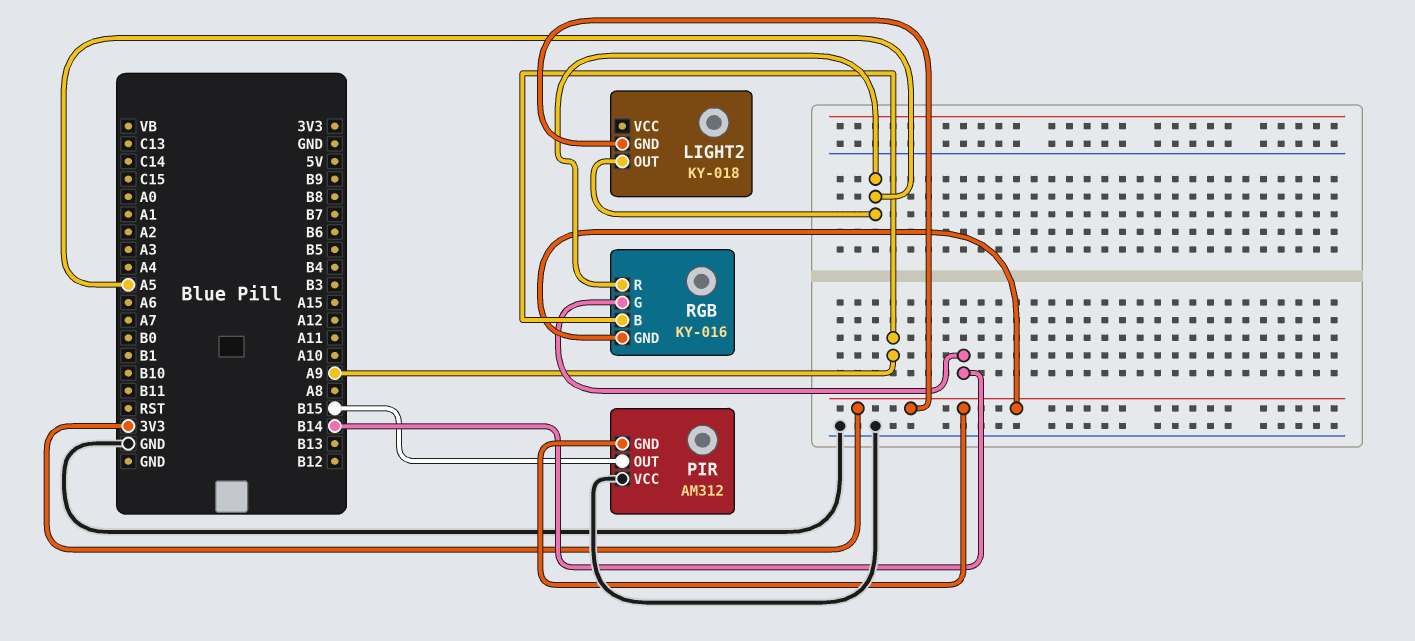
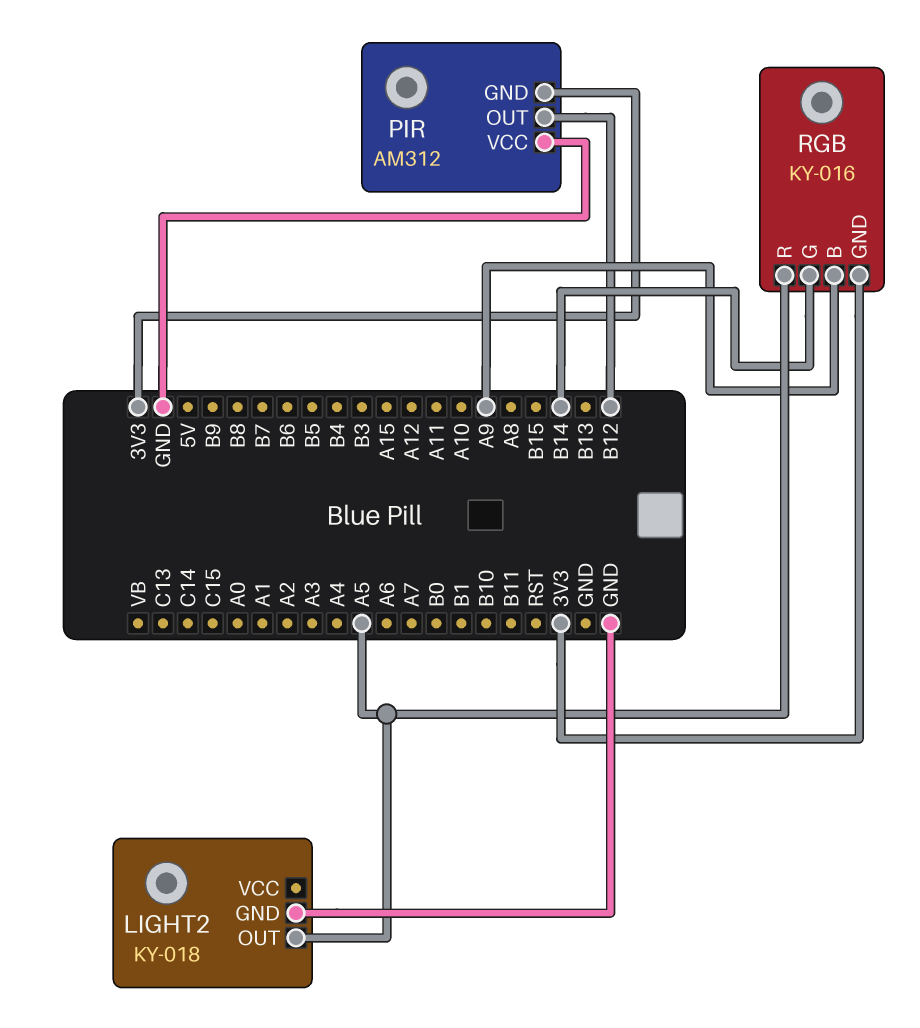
LIGHT2 pin GND: 3V3 -> GND
PIR pin OUT: B15 -> B12

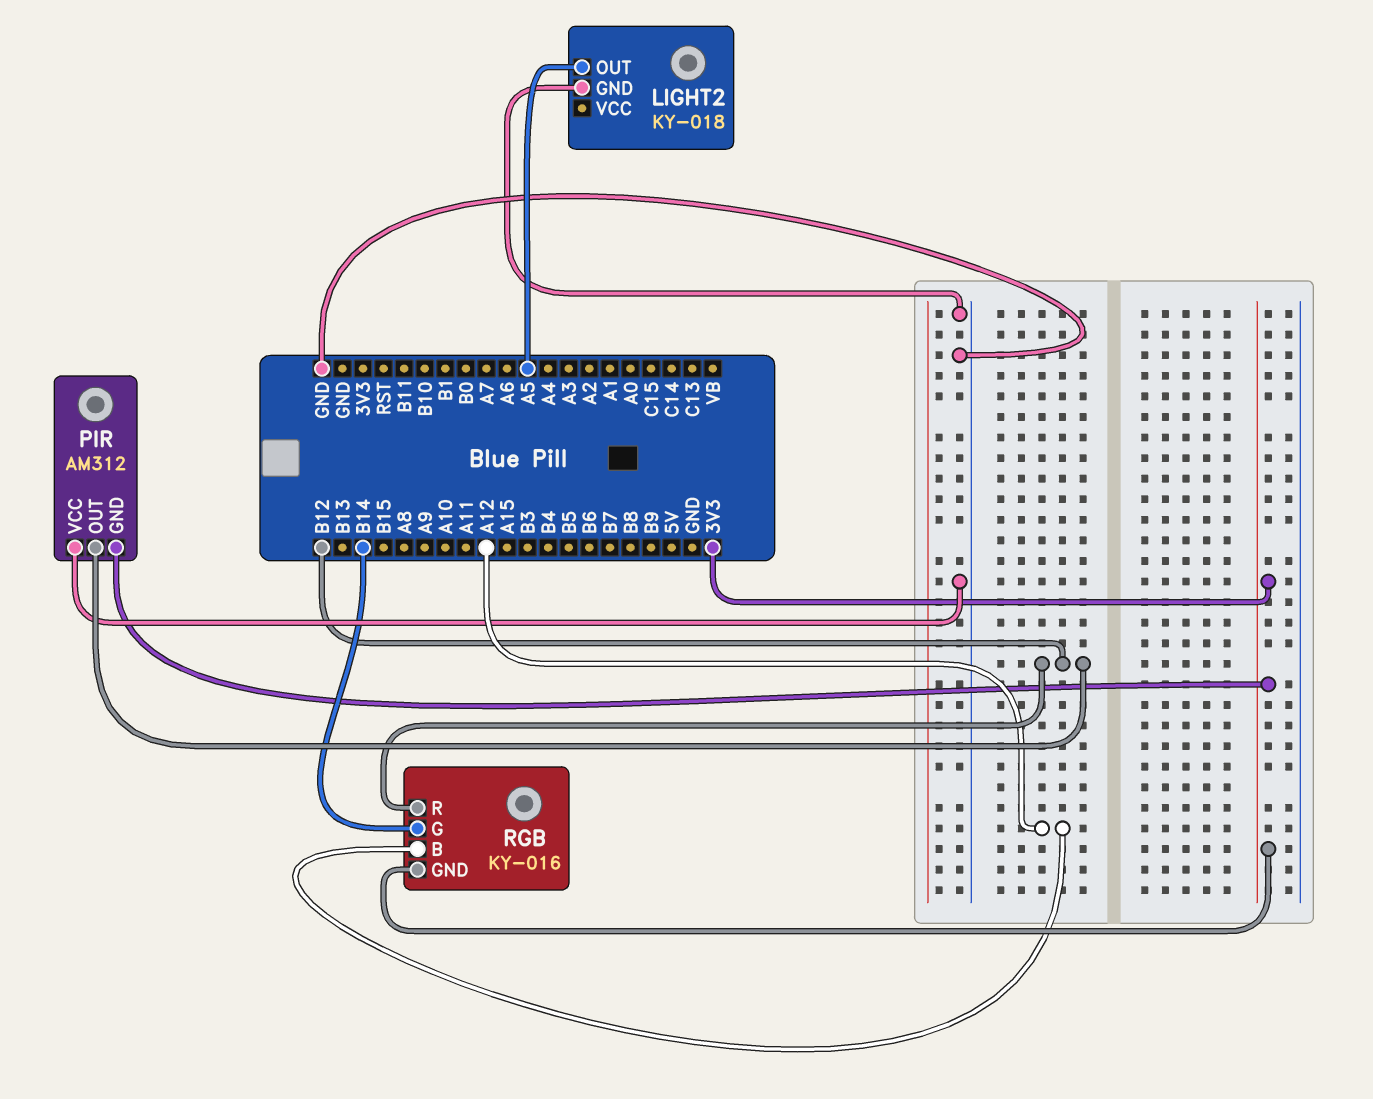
RGB pin B: A9 -> A12
RGB pin R: A5 -> B12

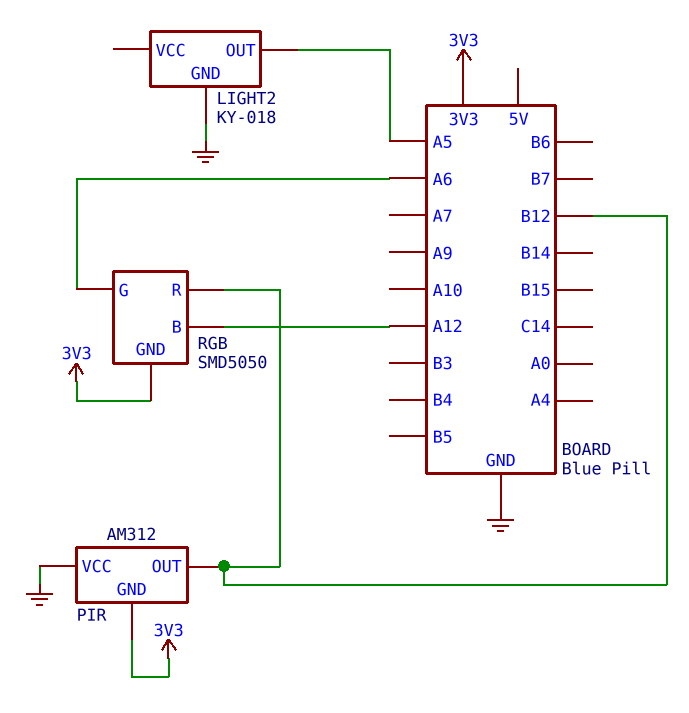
RGB: KY-016 -> SMD5050
RGB pin G: B14 -> A6

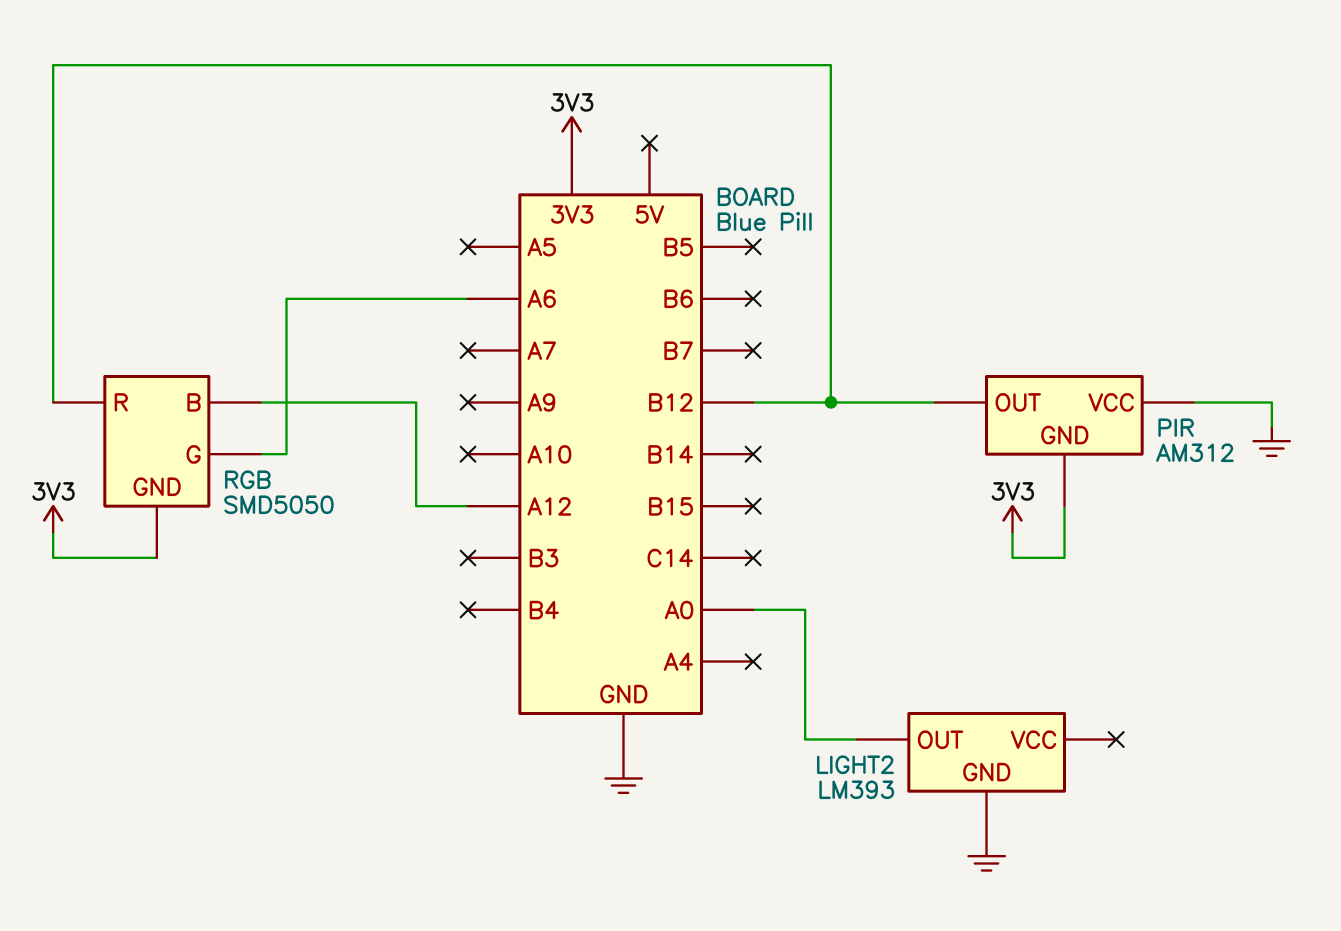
LIGHT2: KY-018 -> LM393
LIGHT2 pin OUT: A5 -> A0

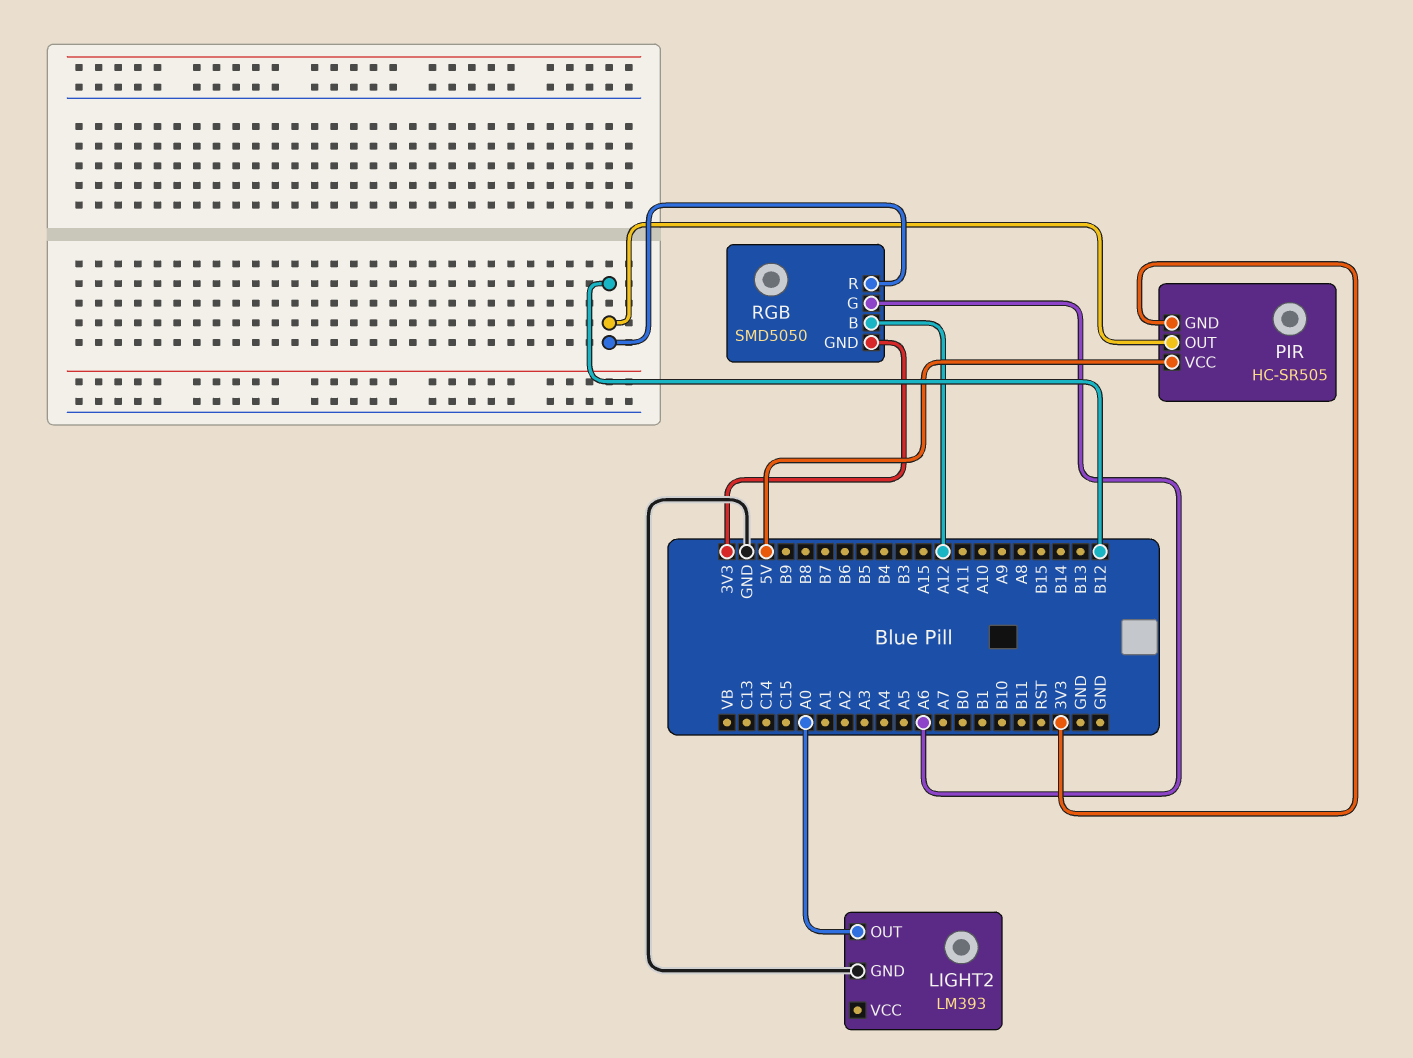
PIR: AM312 -> HC-SR505
PIR pin VCC: GND -> 5V

